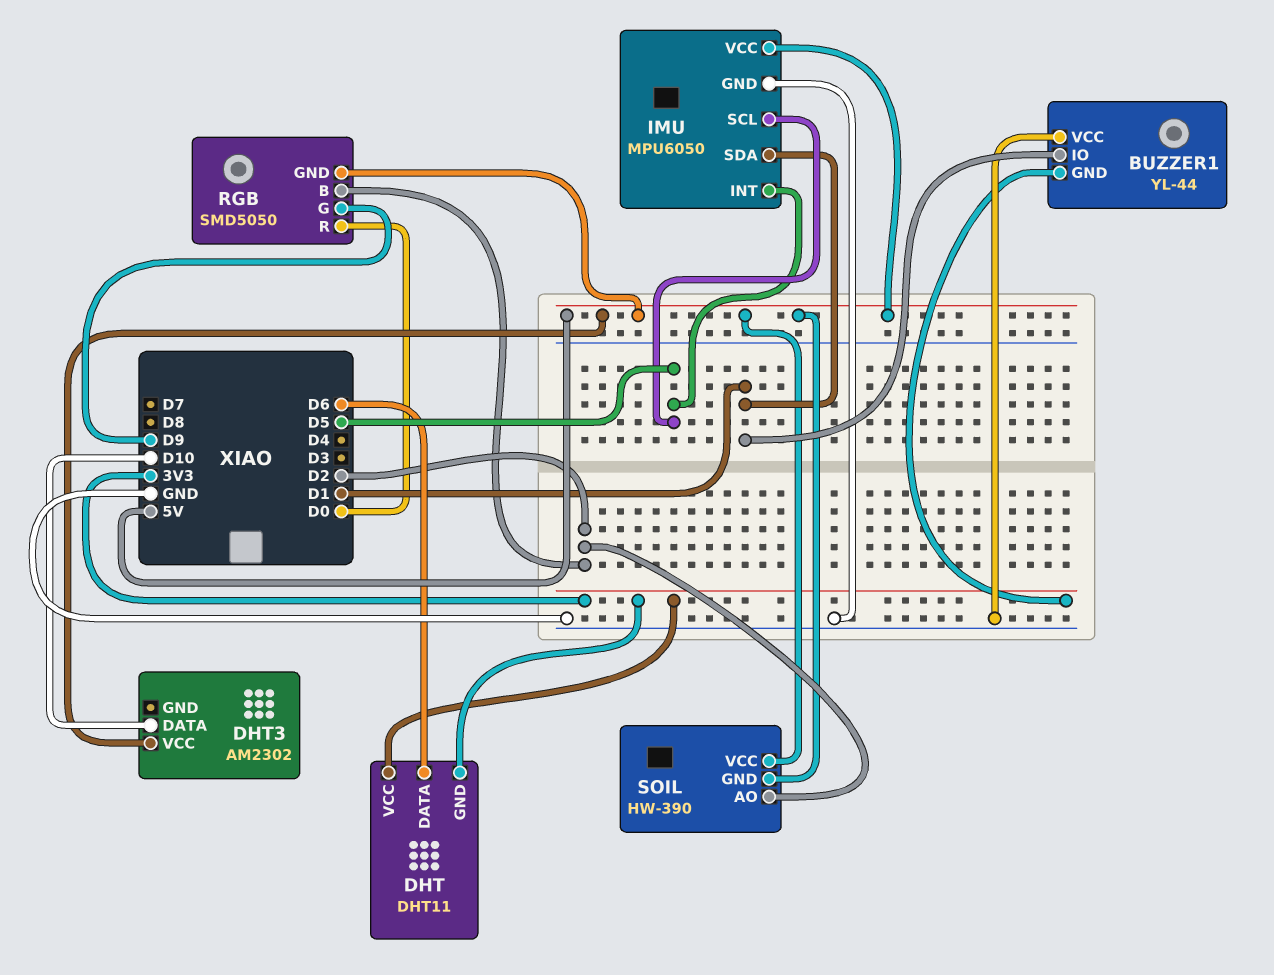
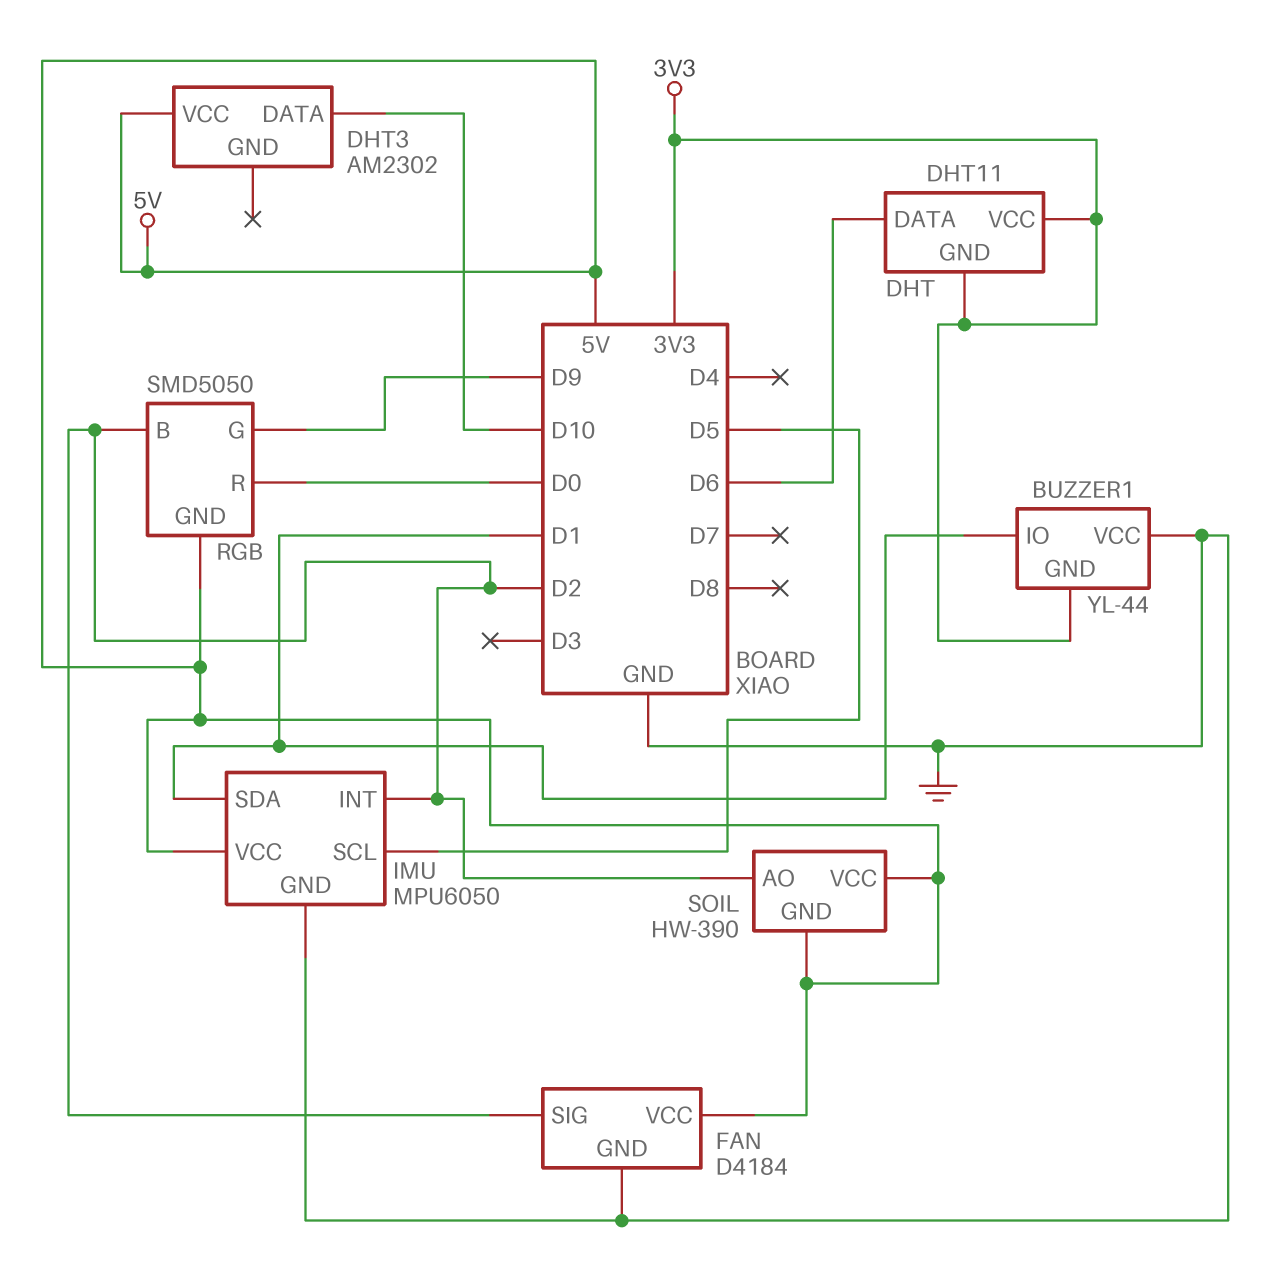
FAN: none -> D4184
FAN pin GND: none -> GND
FAN pin SIG: none -> D2
FAN pin VCC: none -> 5V
IMU pin INT: D5 -> D2

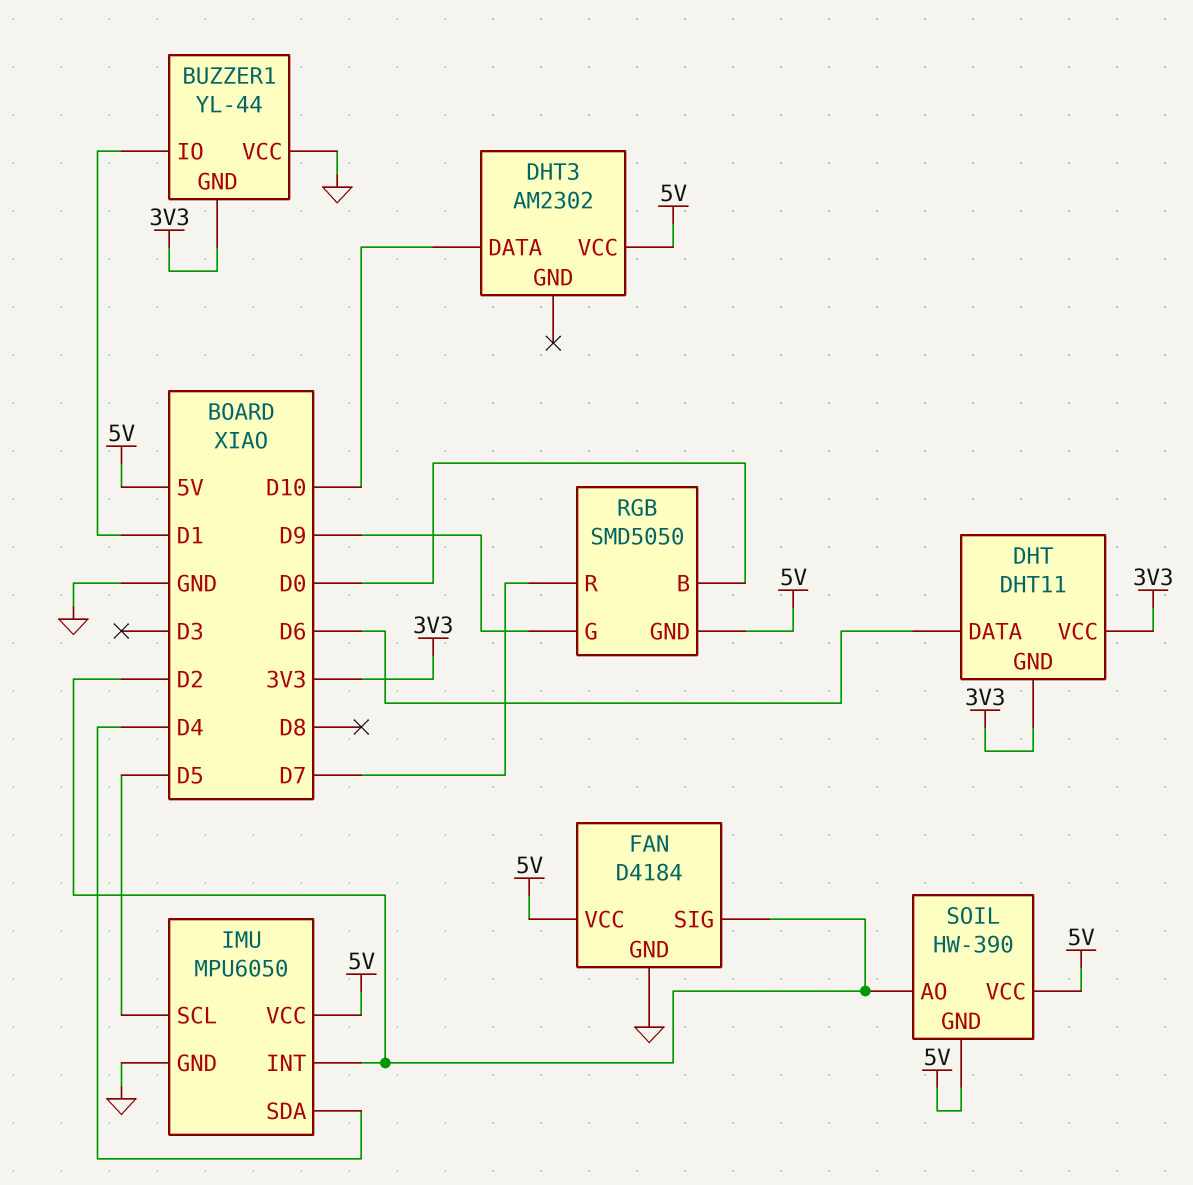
IMU pin SDA: D1 -> D4
RGB pin B: D2 -> D0
RGB pin R: D0 -> D7

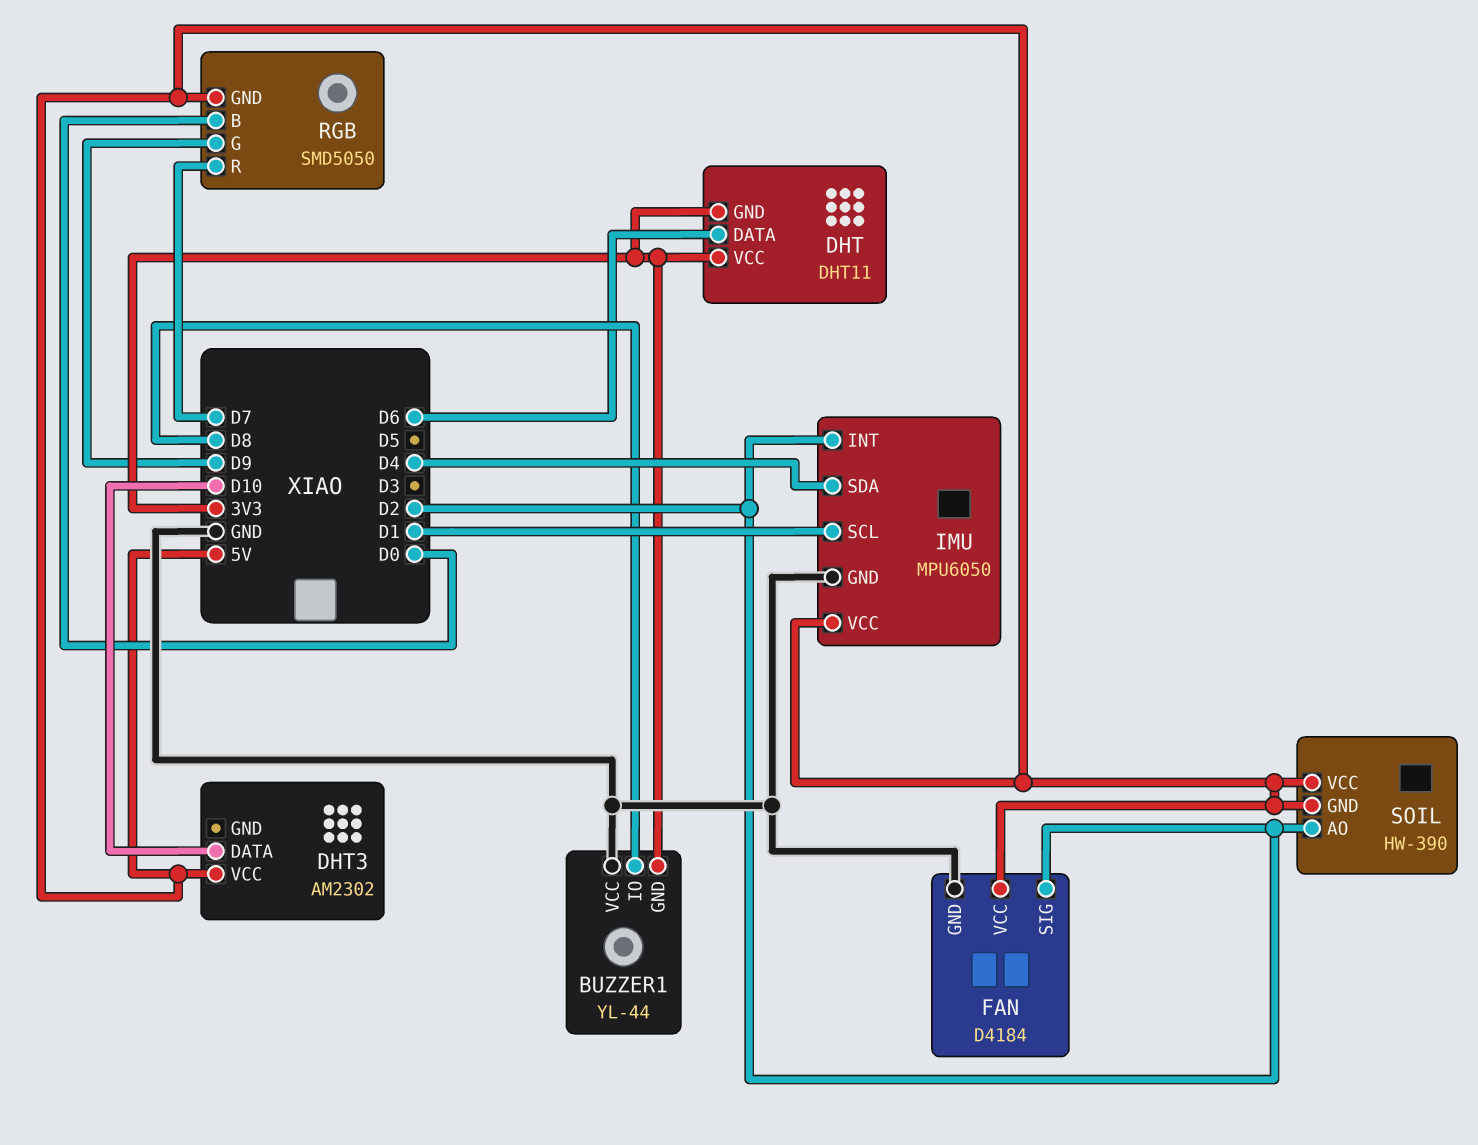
BUZZER1 pin IO: D1 -> D8
IMU pin SCL: D5 -> D1

